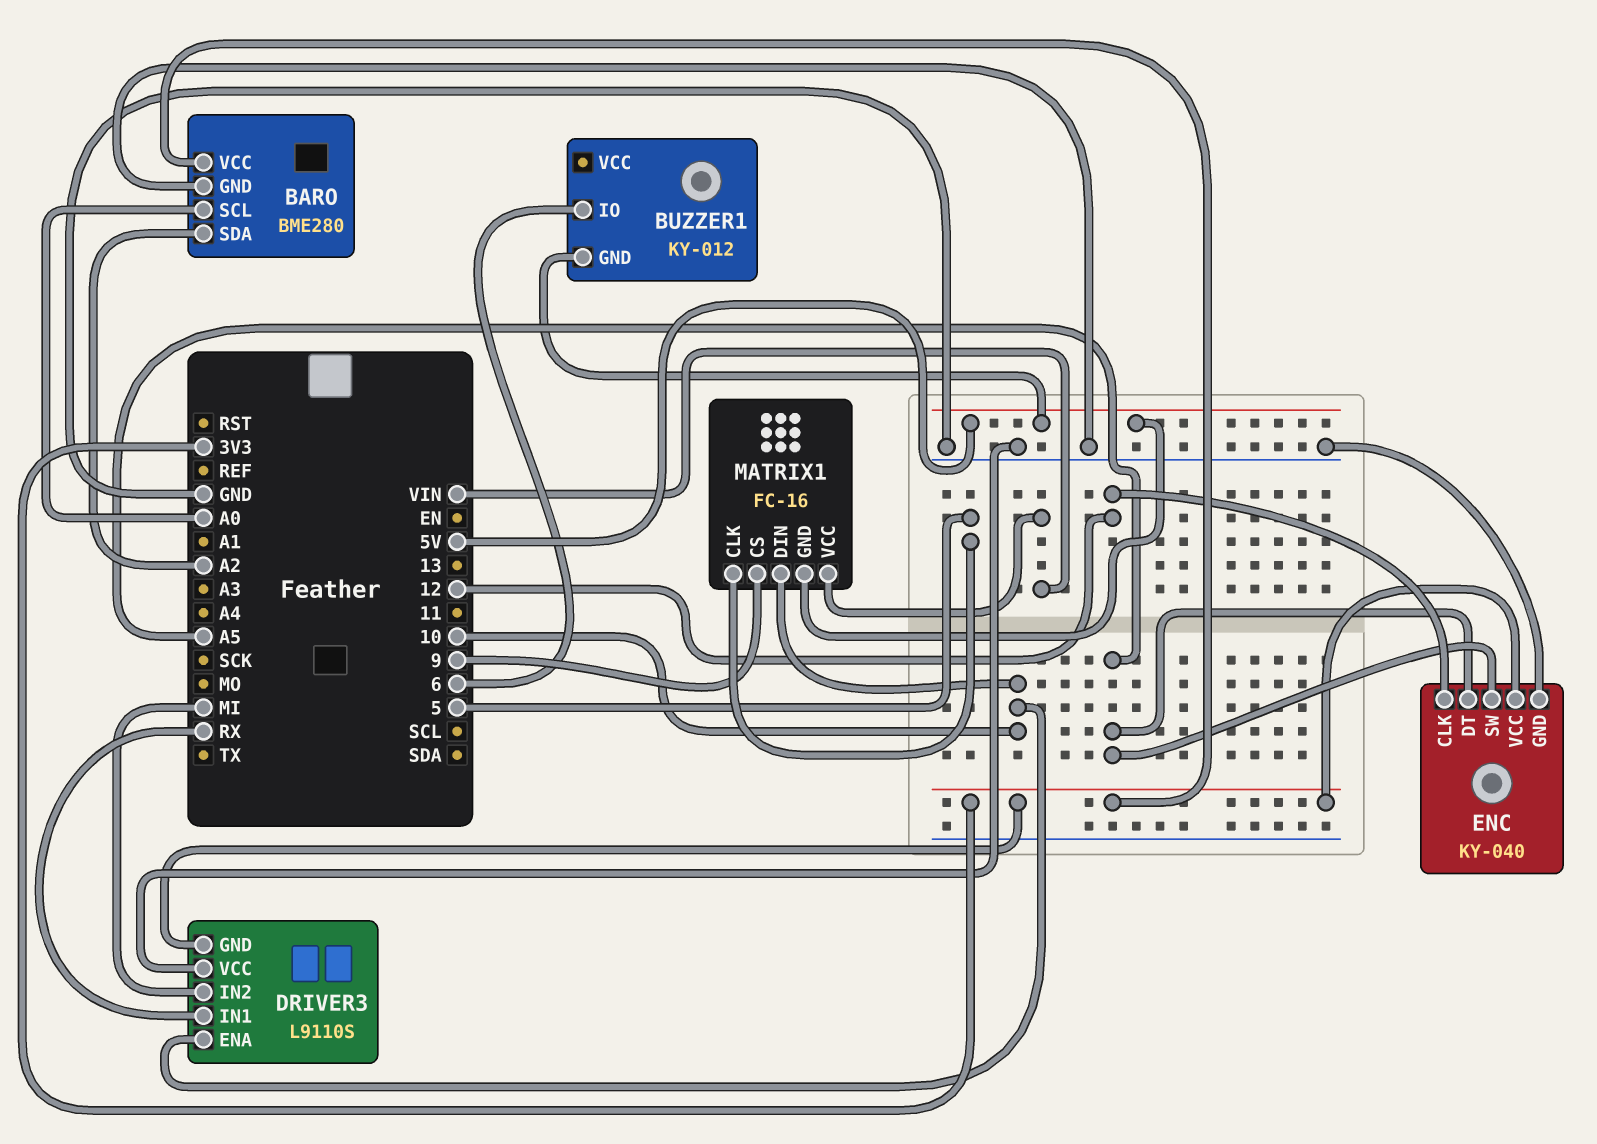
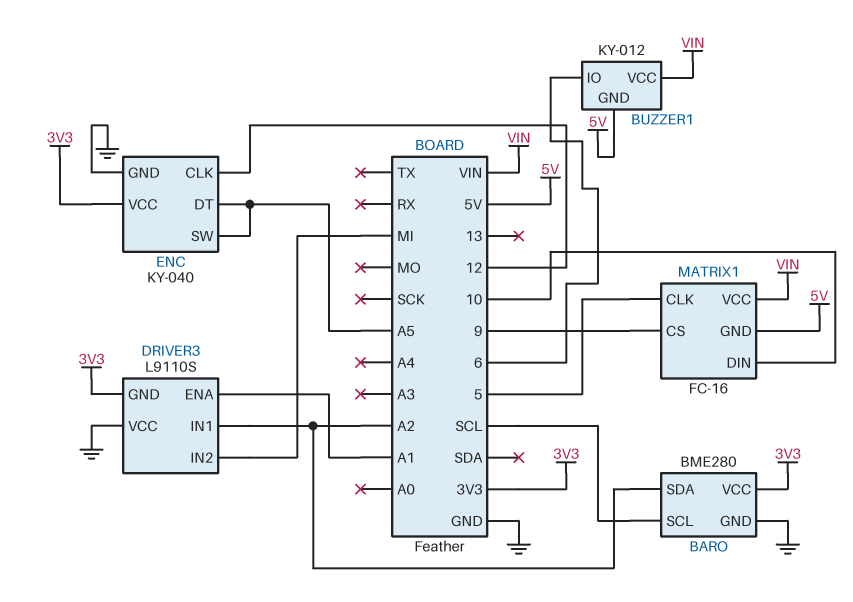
BARO pin SCL: A0 -> SCL
BUZZER1 pin VCC: none -> VIN
DRIVER3 pin ENA: 10 -> A1
DRIVER3 pin IN1: RX -> A2

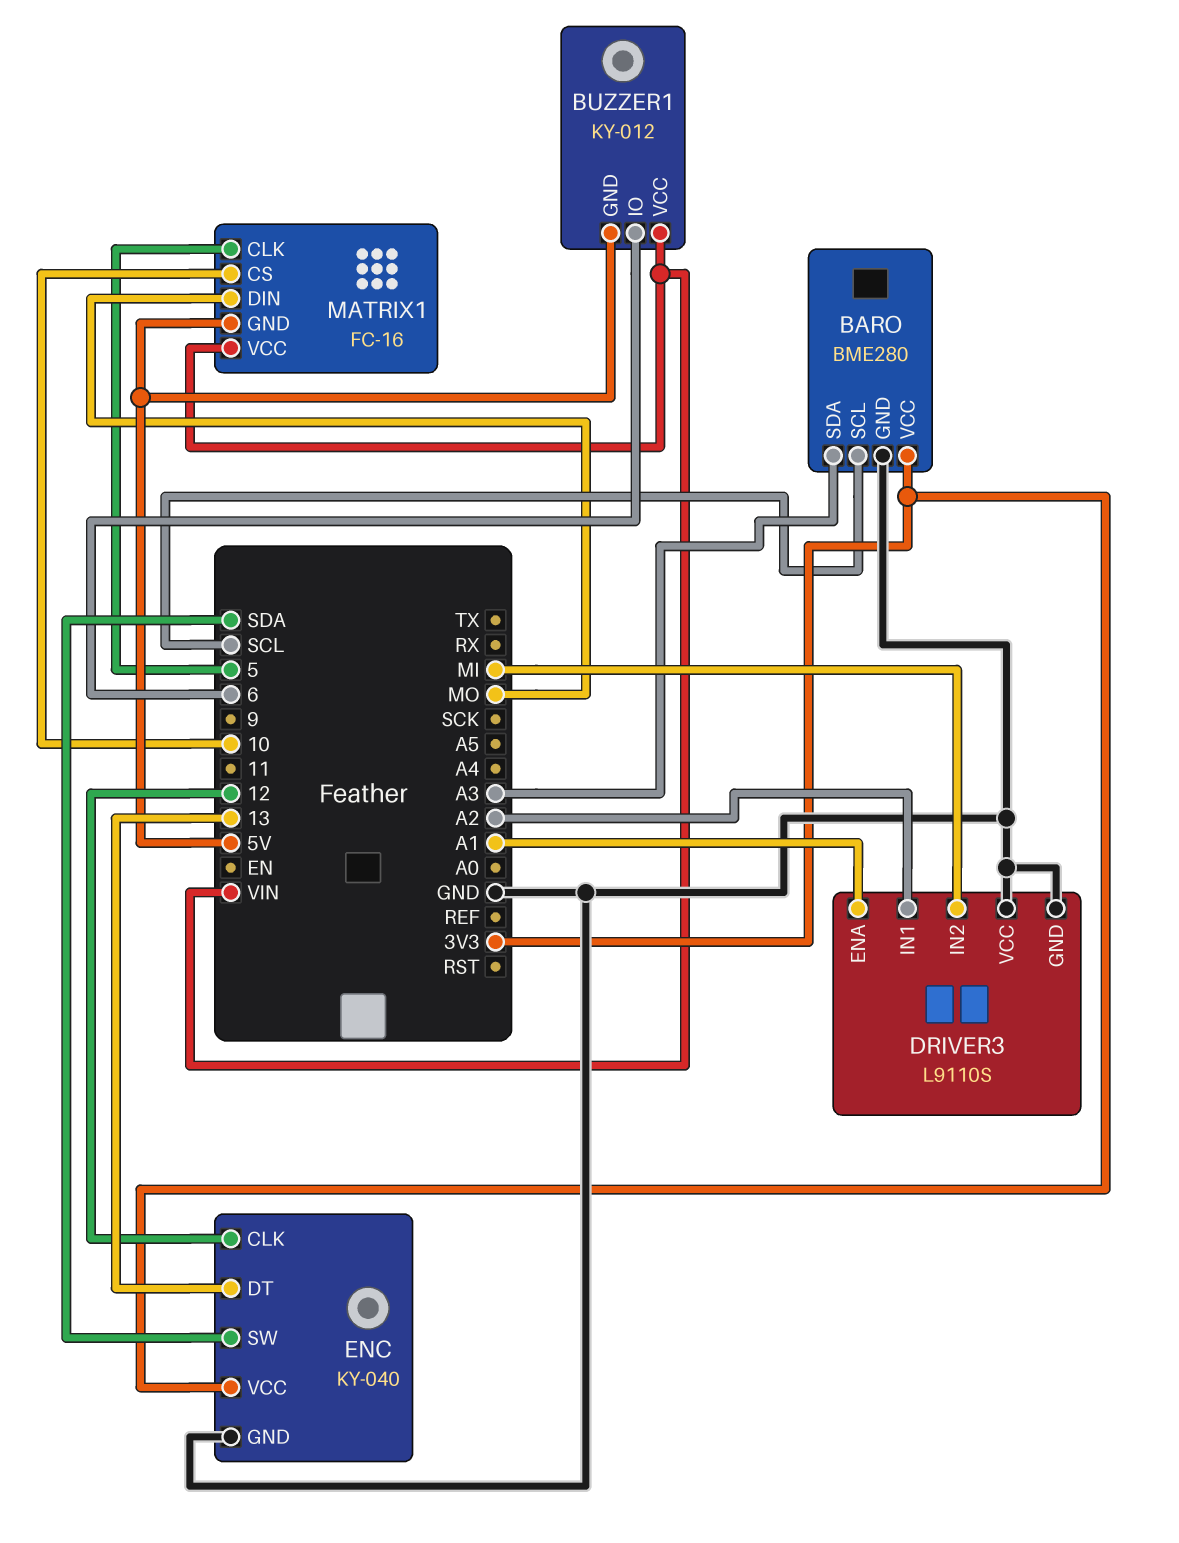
BARO pin SDA: A2 -> A3
DRIVER3 pin GND: 3V3 -> GND
ENC pin DT: A5 -> 13
ENC pin SW: A5 -> SDA
MATRIX1 pin CS: 9 -> 10
MATRIX1 pin DIN: 10 -> MO

